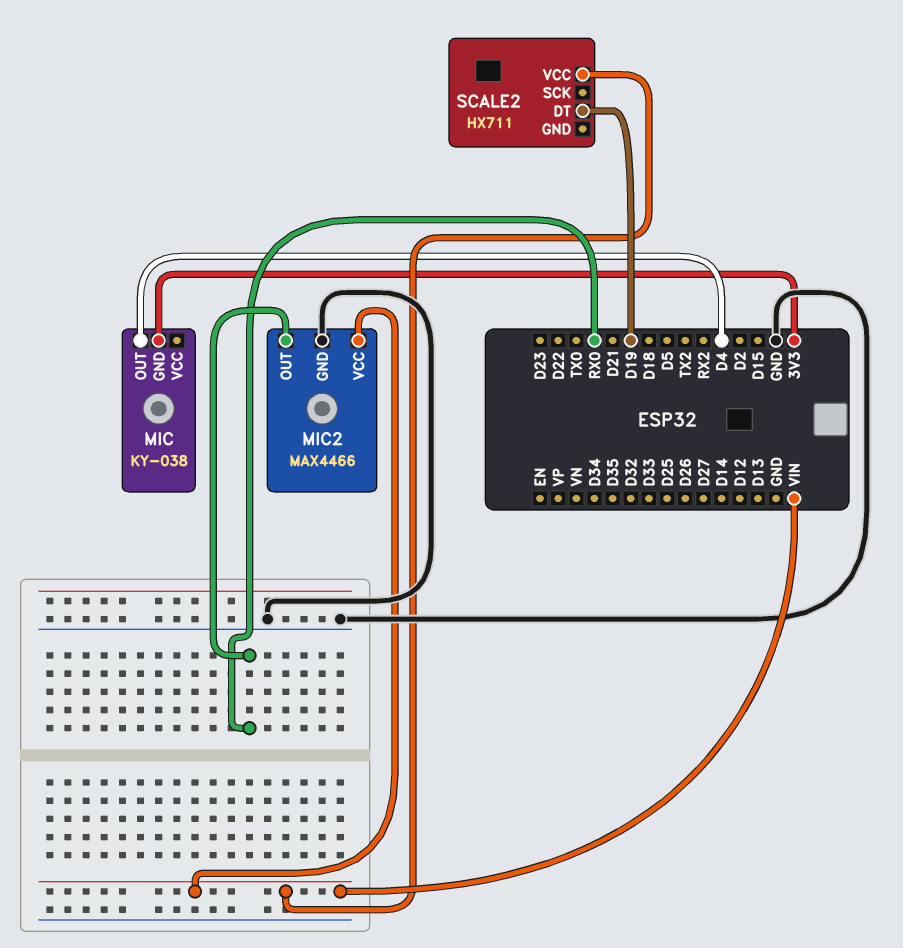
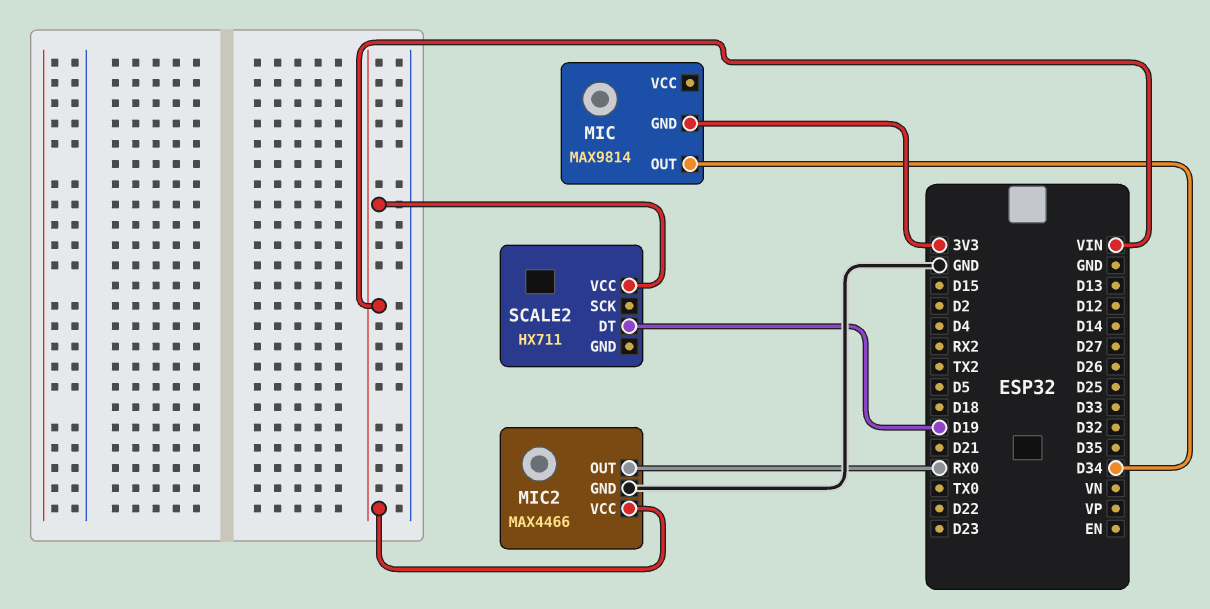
MIC: KY-038 -> MAX9814
MIC pin OUT: D4 -> D34

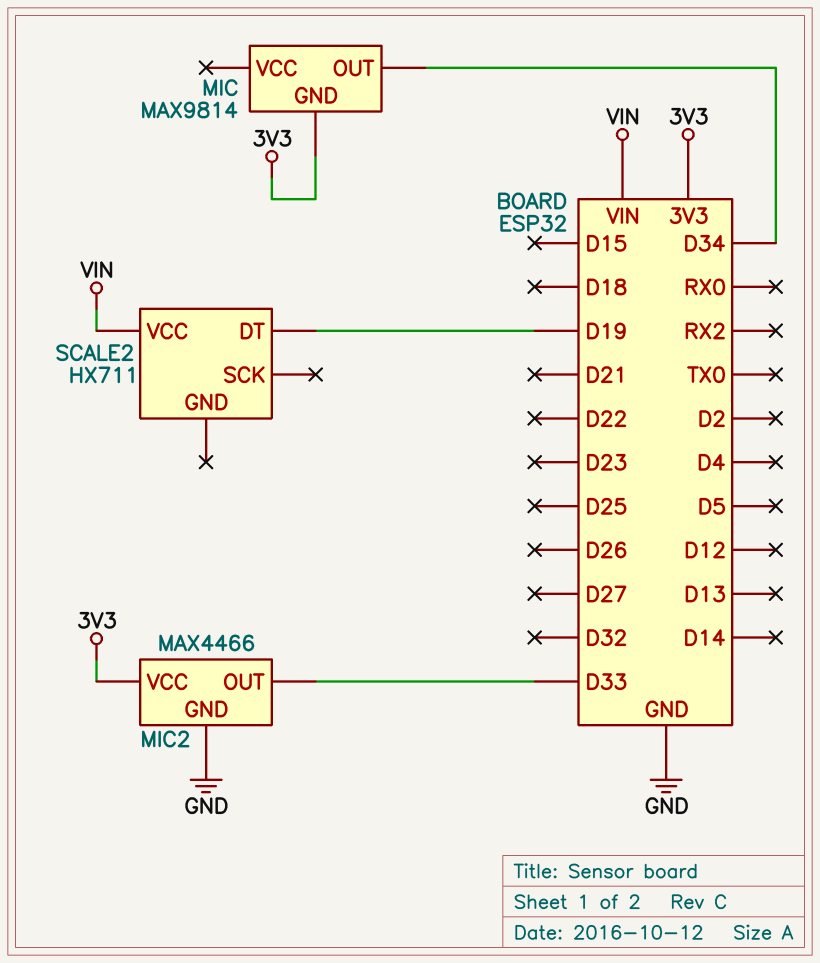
MIC2 pin OUT: RX0 -> D33
MIC2 pin VCC: VIN -> 3V3

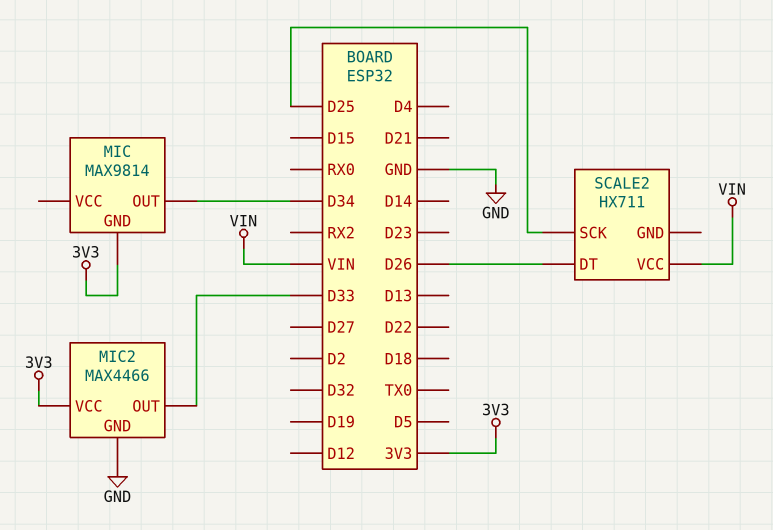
SCALE2 pin DT: D19 -> D26
SCALE2 pin SCK: none -> D25

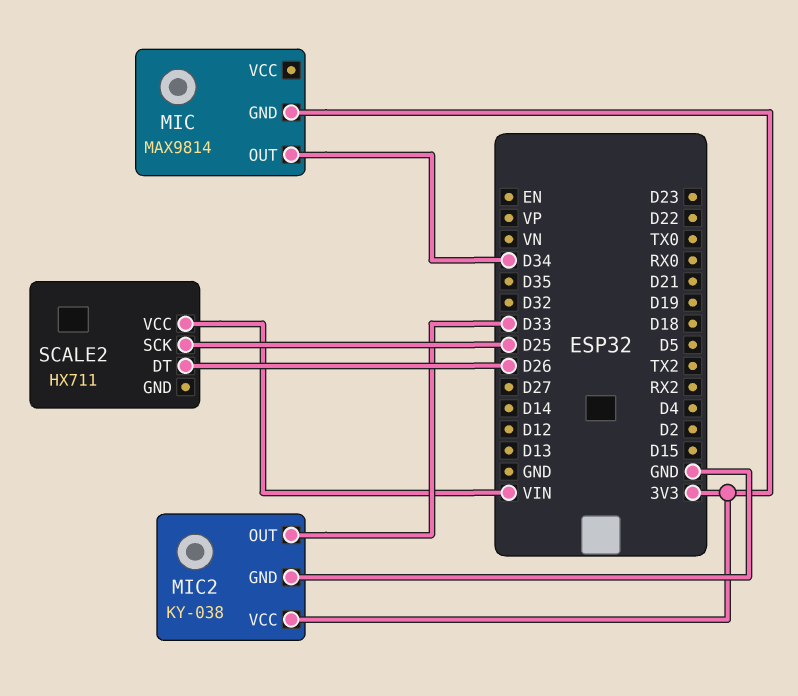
MIC2: MAX4466 -> KY-038

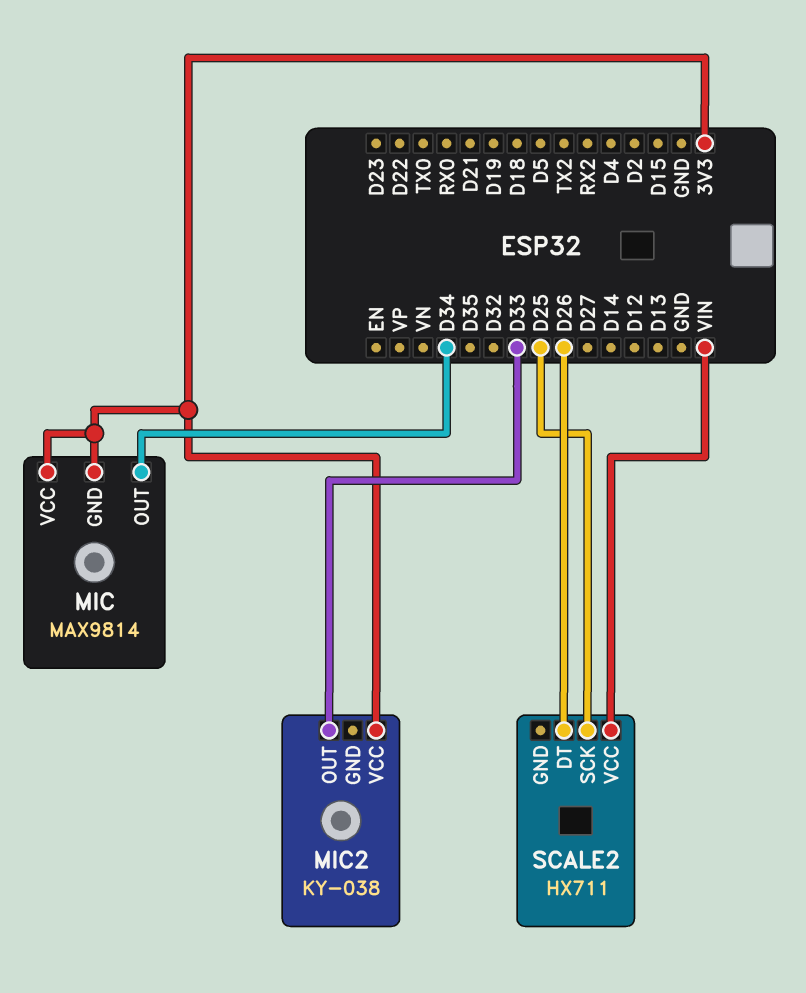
MIC pin VCC: none -> 3V3
MIC2 pin GND: GND -> none

